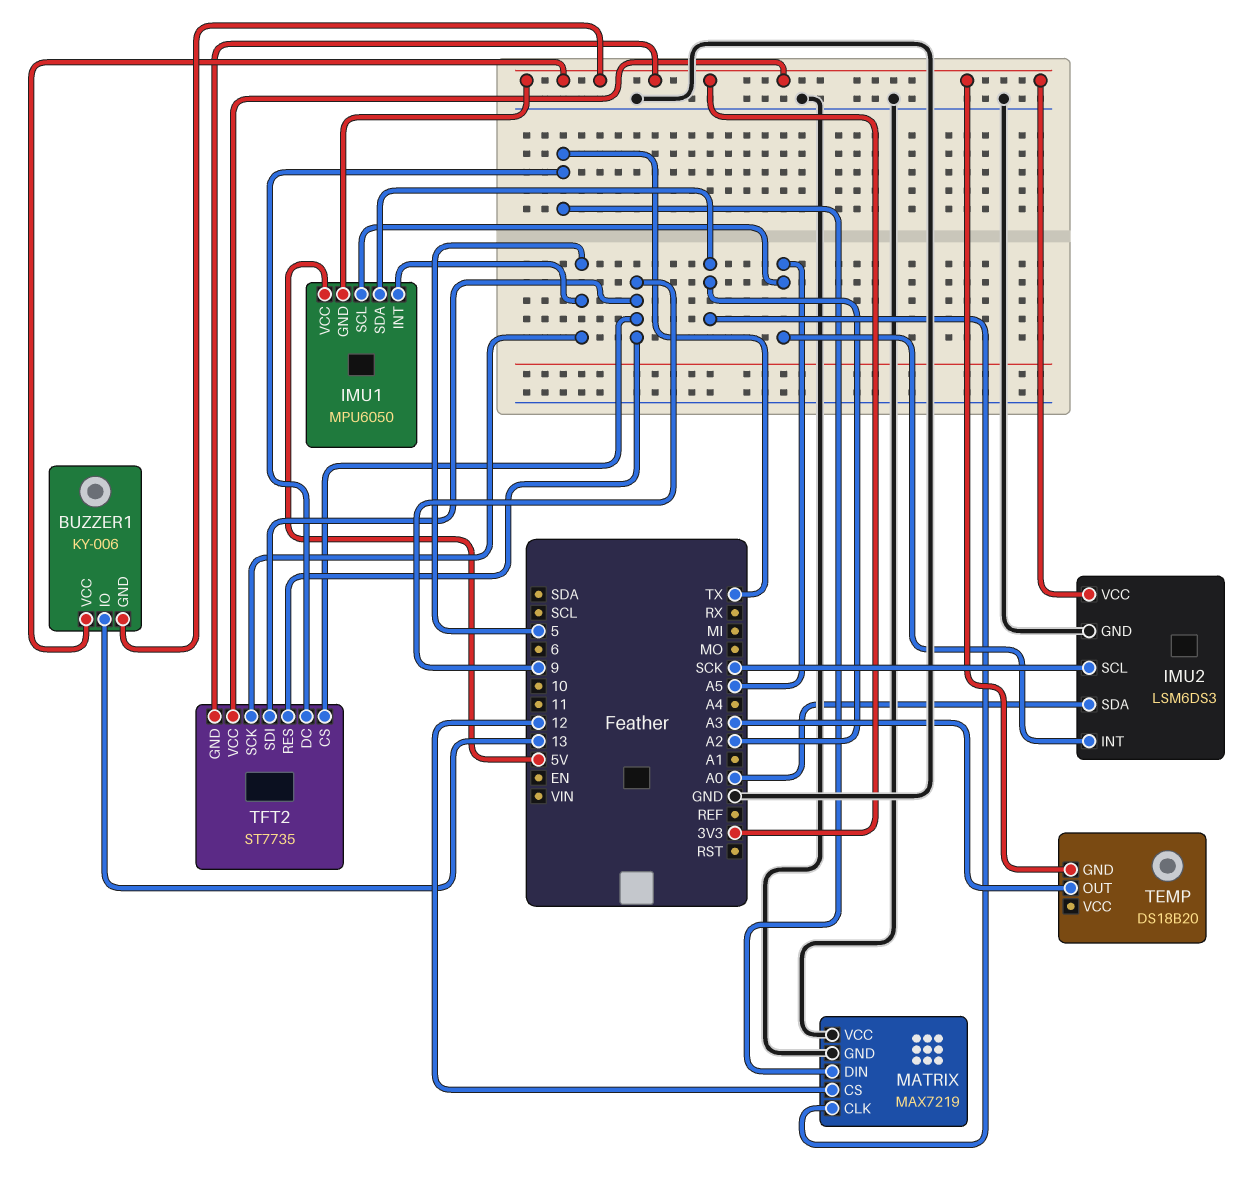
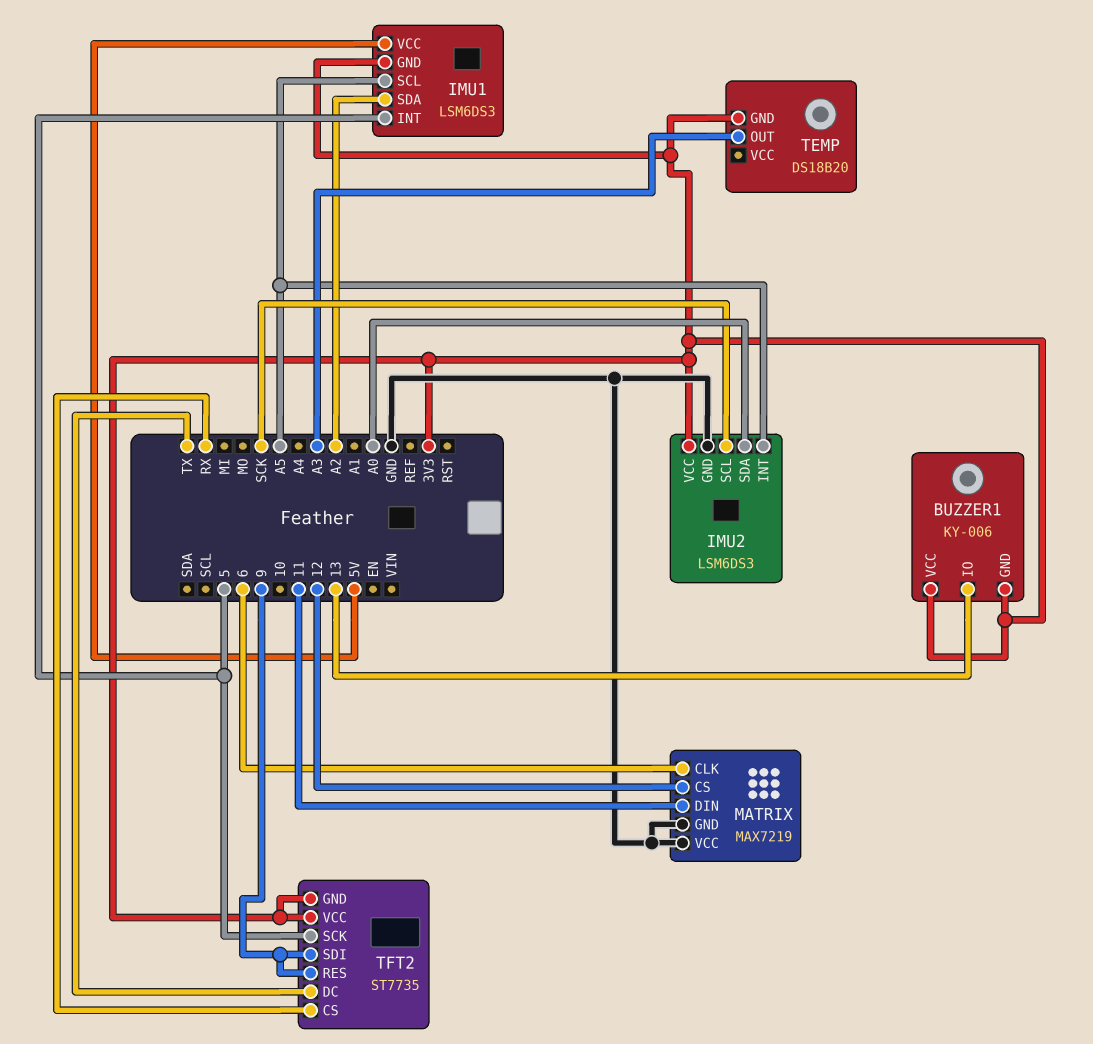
IMU1: MPU6050 -> LSM6DS3
MATRIX pin CLK: A2 -> 6
MATRIX pin DIN: TX -> 11
TFT2 pin CS: 9 -> RX

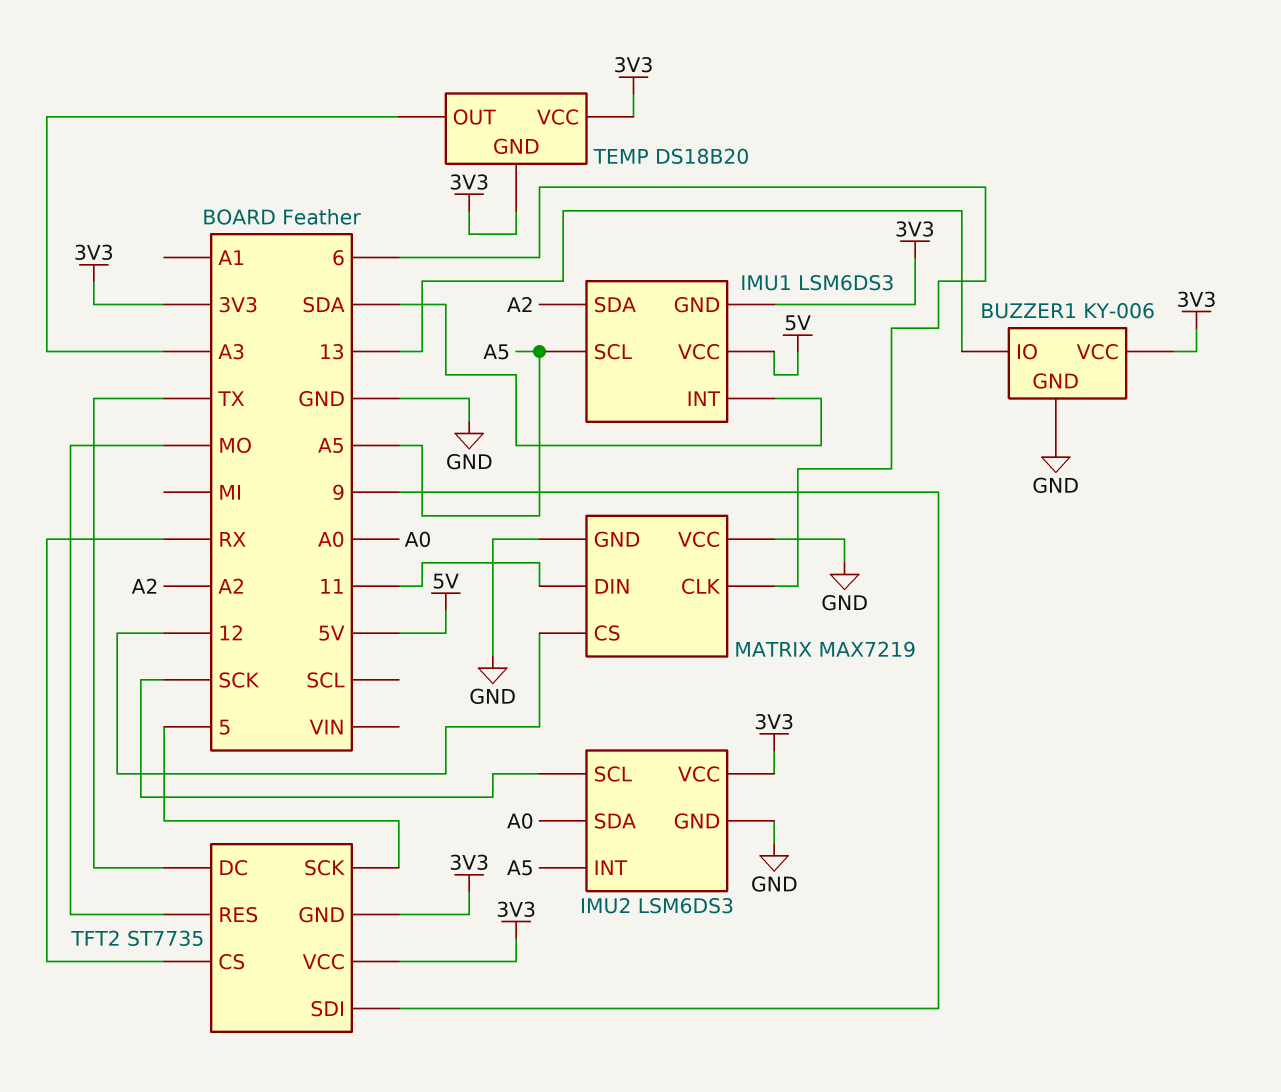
BUZZER1 pin GND: 3V3 -> GND
IMU1 pin INT: 5 -> SDA
TEMP pin VCC: none -> 3V3
TFT2 pin RES: 9 -> MO

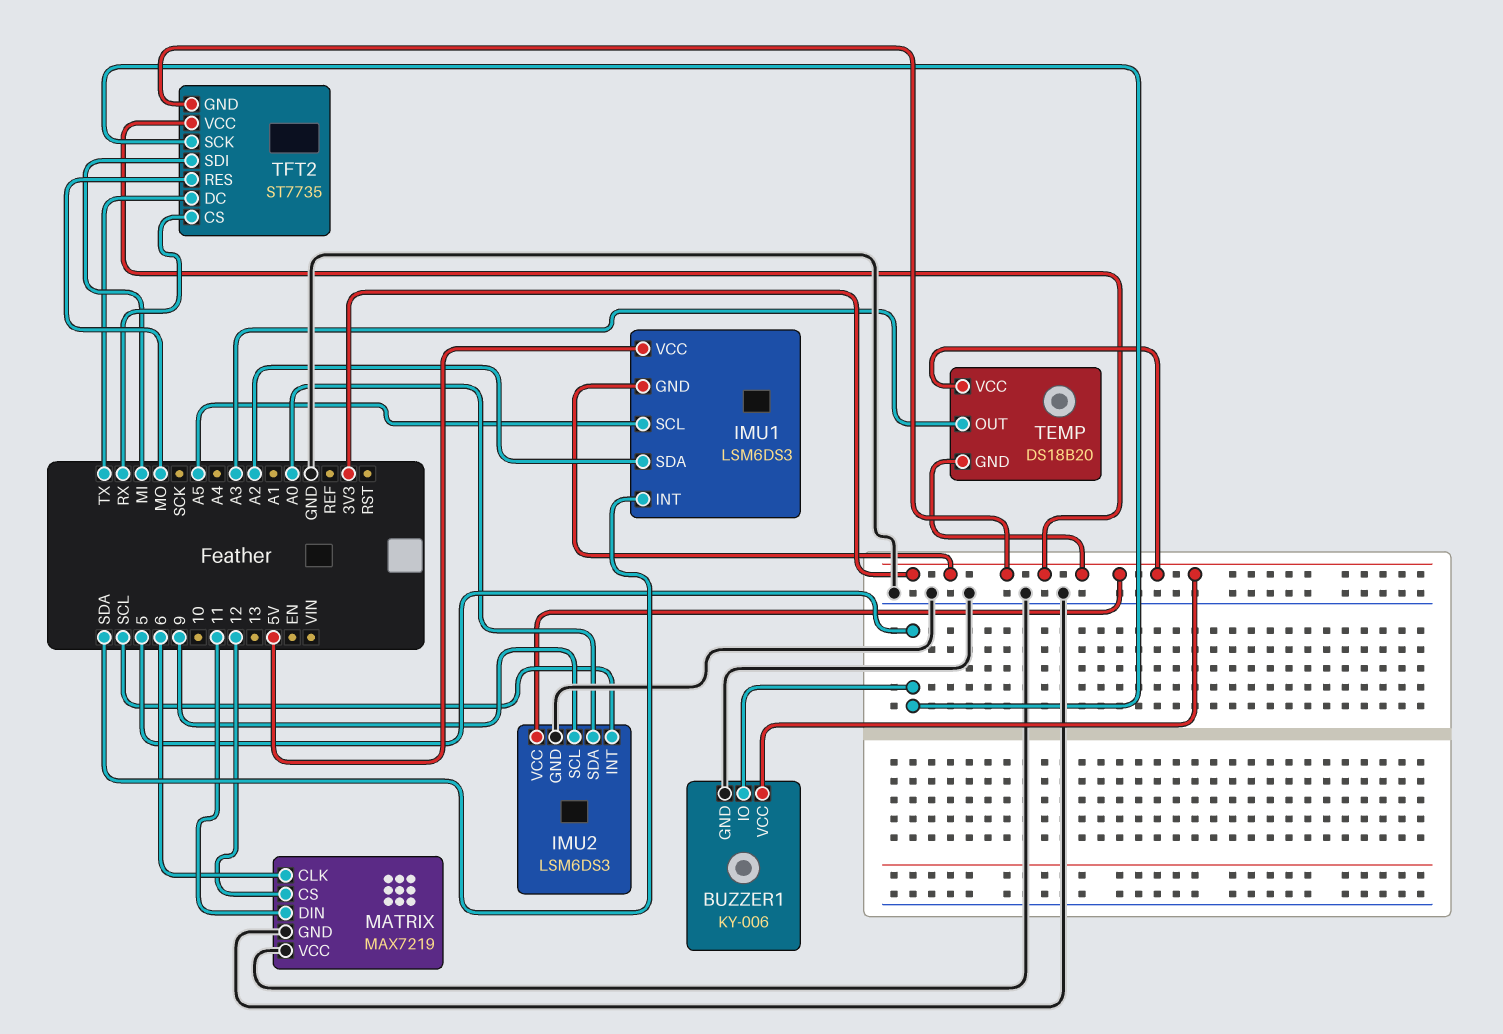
BUZZER1 pin IO: 13 -> 5
IMU2 pin INT: A5 -> SCL
IMU2 pin SCL: SCK -> 9
TFT2 pin SDI: 9 -> MI

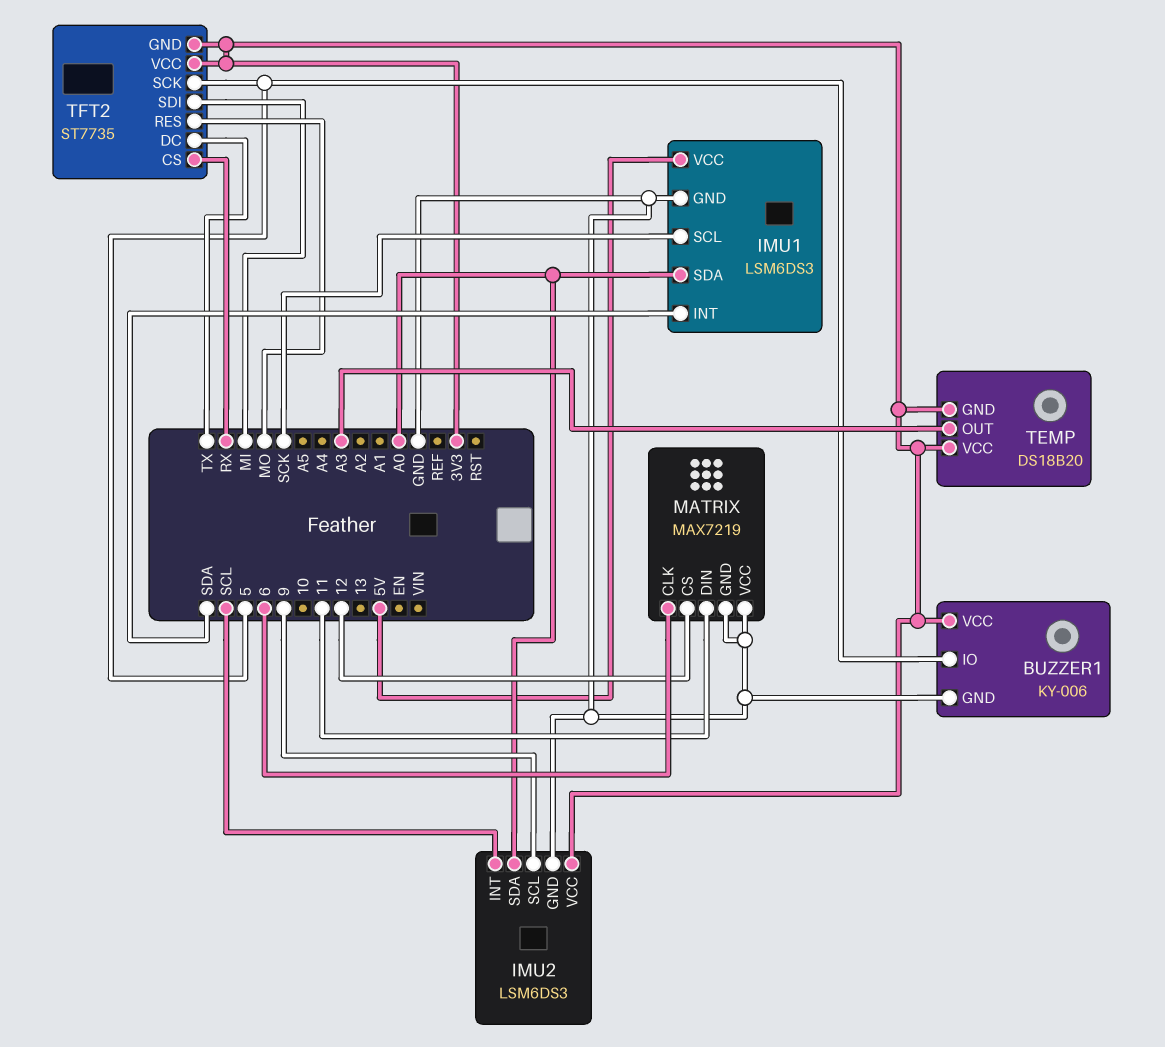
IMU1 pin GND: 3V3 -> GND
IMU1 pin SCL: A5 -> SCK
IMU1 pin SDA: A2 -> A0

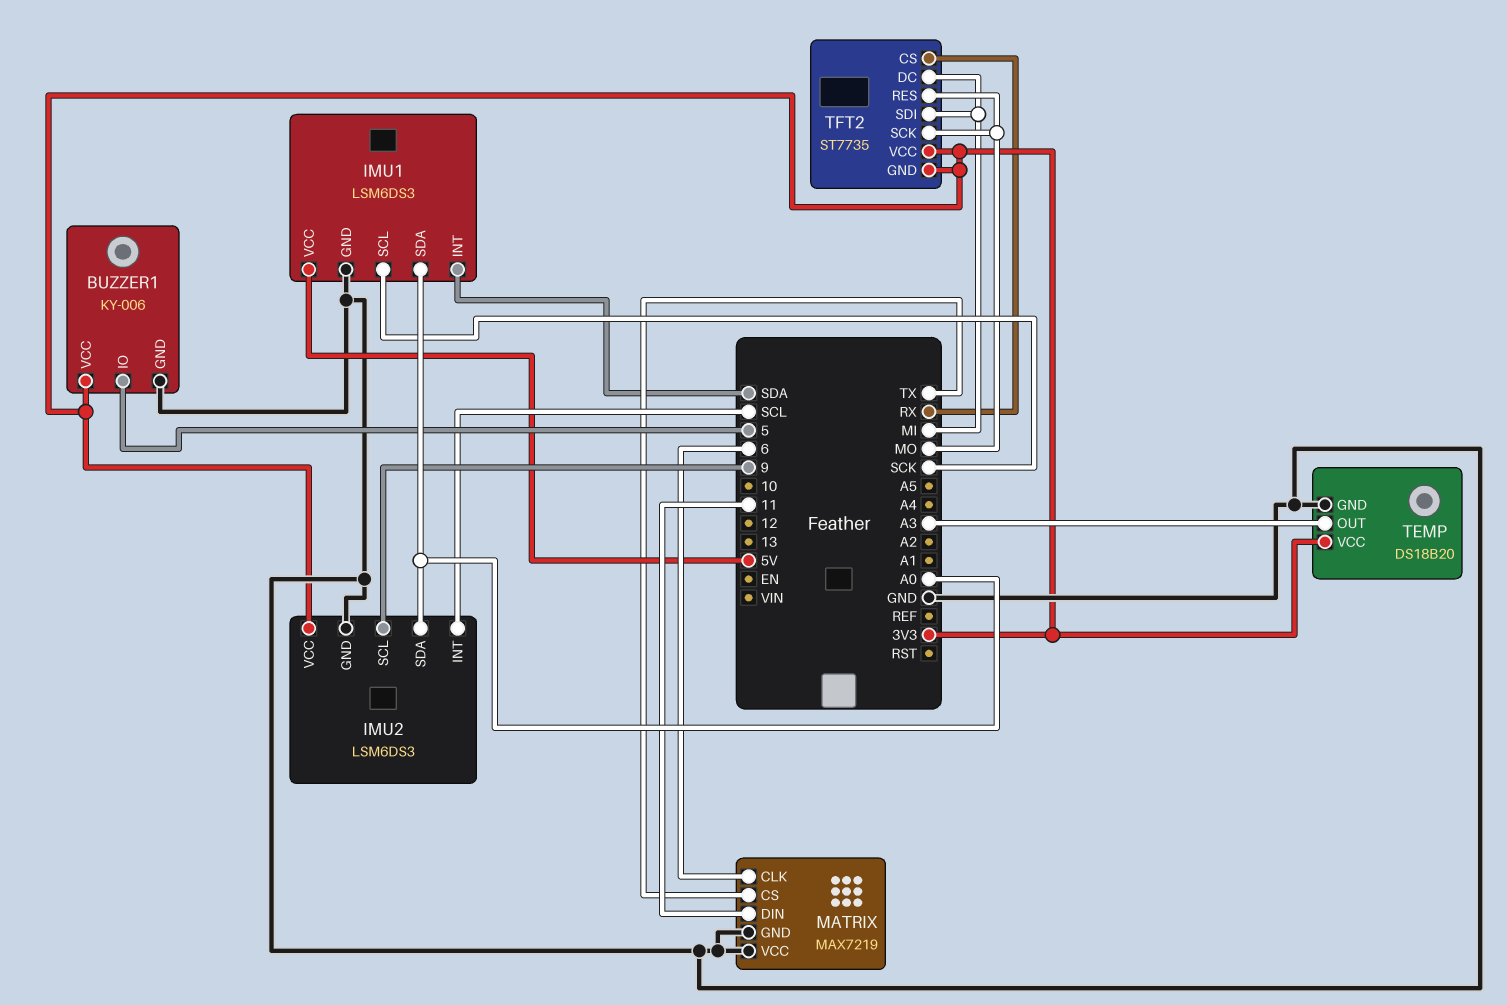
MATRIX pin CS: 12 -> TX
TEMP pin GND: 3V3 -> GND
TFT2 pin DC: TX -> MI
TFT2 pin SCK: 5 -> MO

